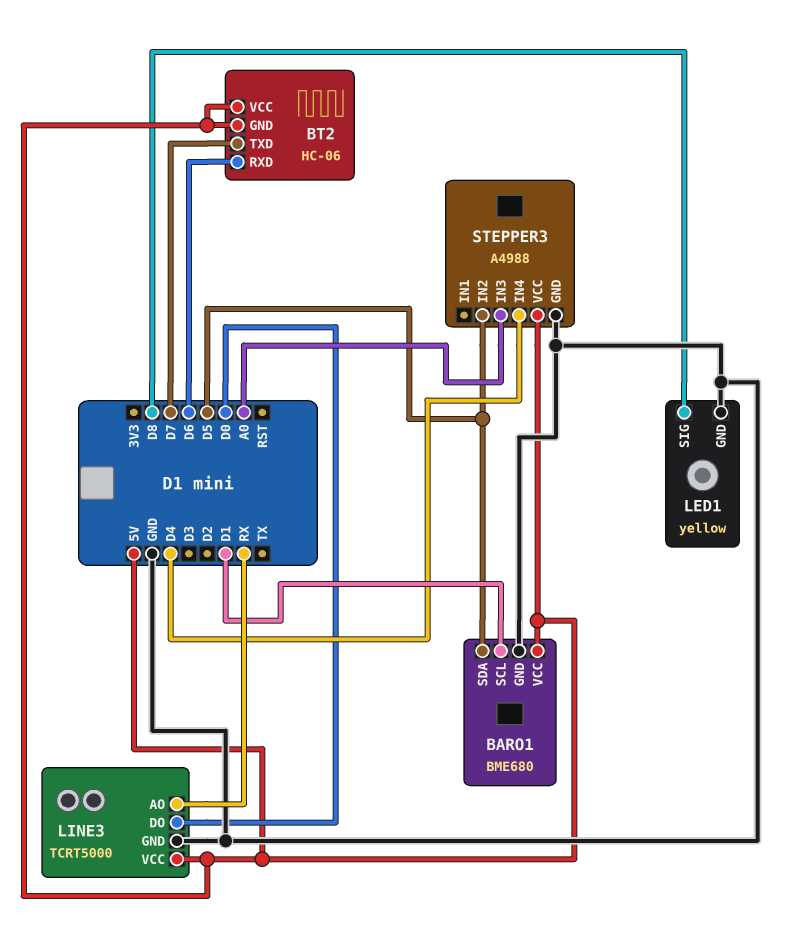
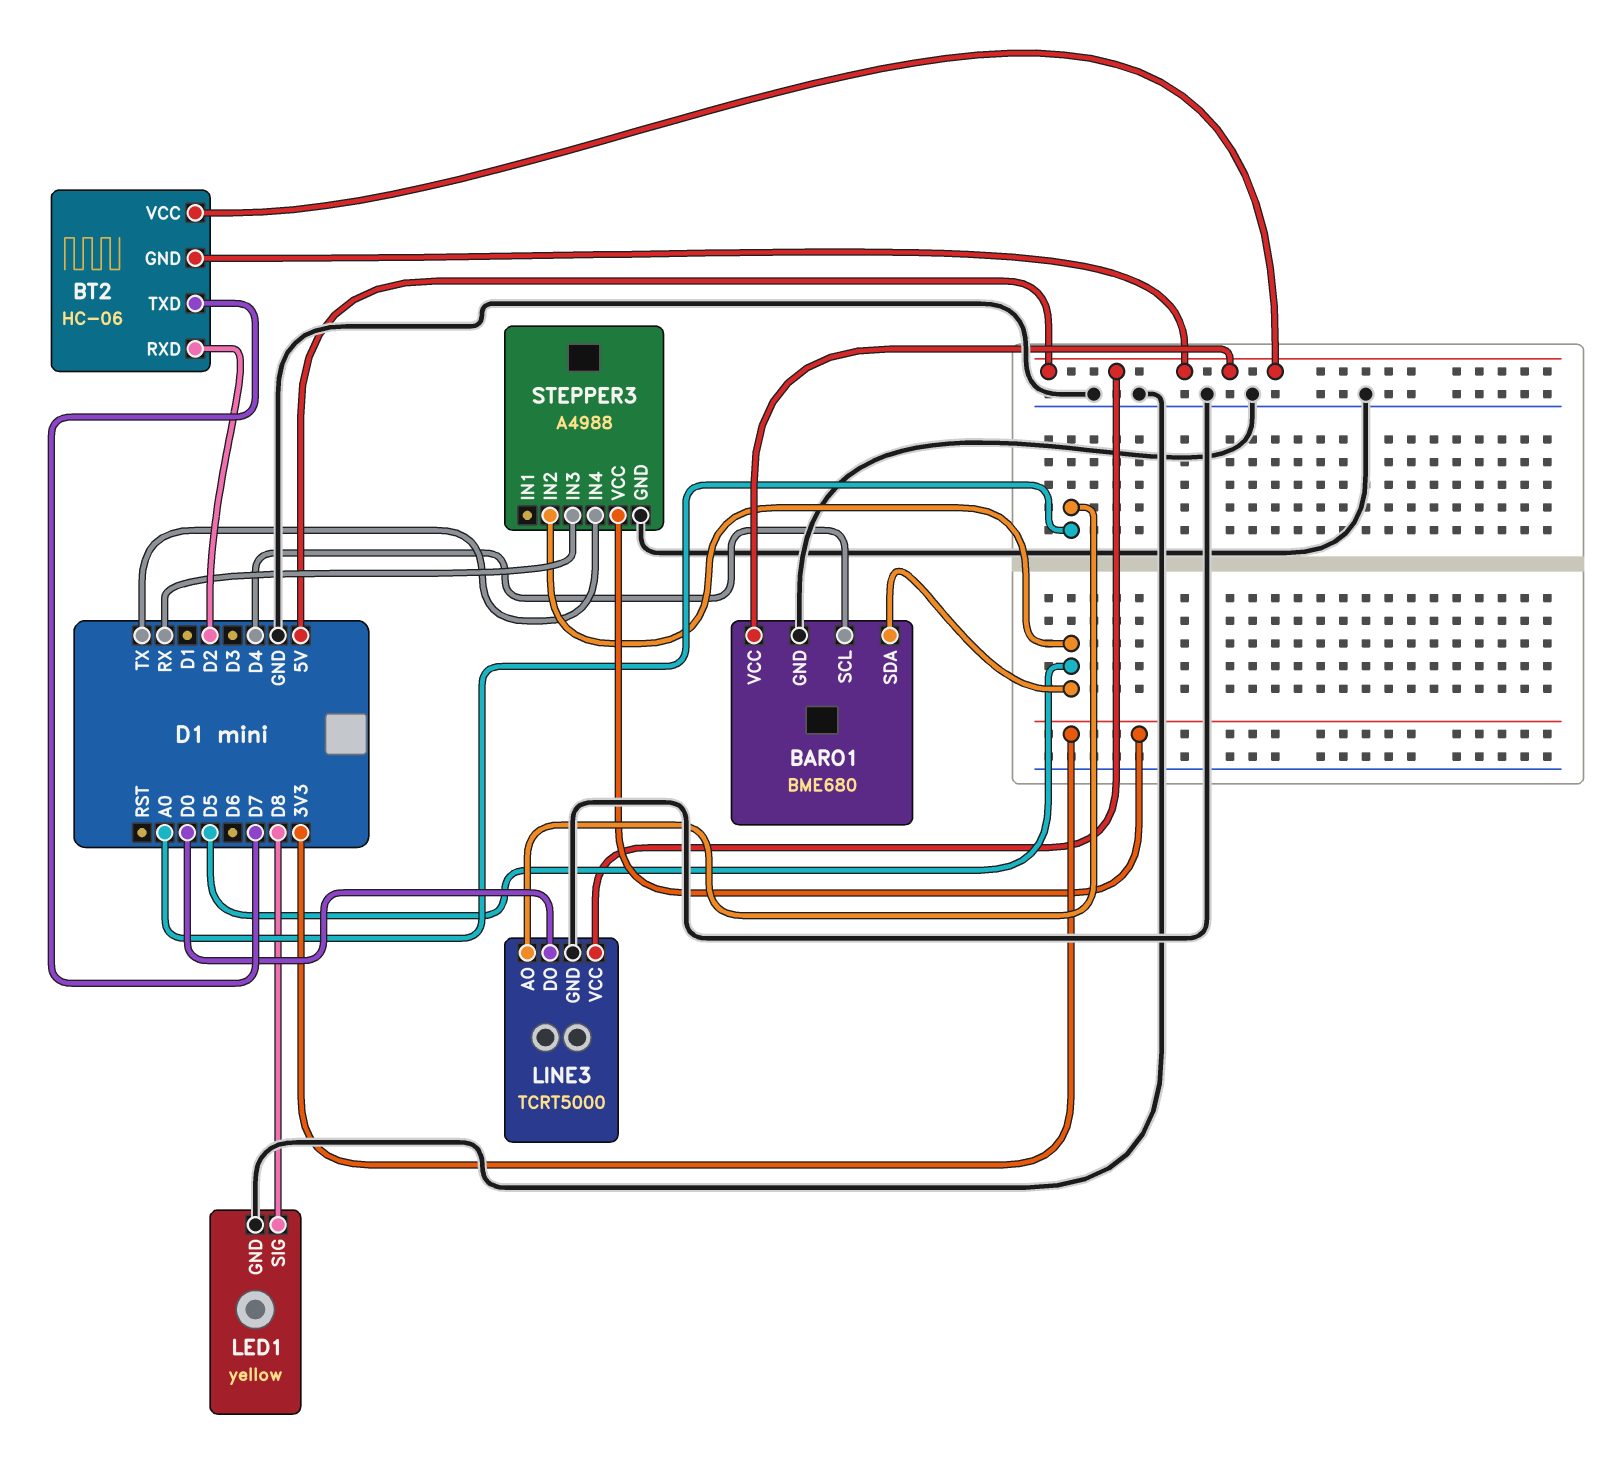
BARO1 pin SCL: D1 -> D4
BT2 pin RXD: D6 -> D2
LINE3 pin AO: RX -> A0
STEPPER3 pin IN3: A0 -> RX
STEPPER3 pin IN4: D4 -> TX
STEPPER3 pin VCC: 5V -> 3V3

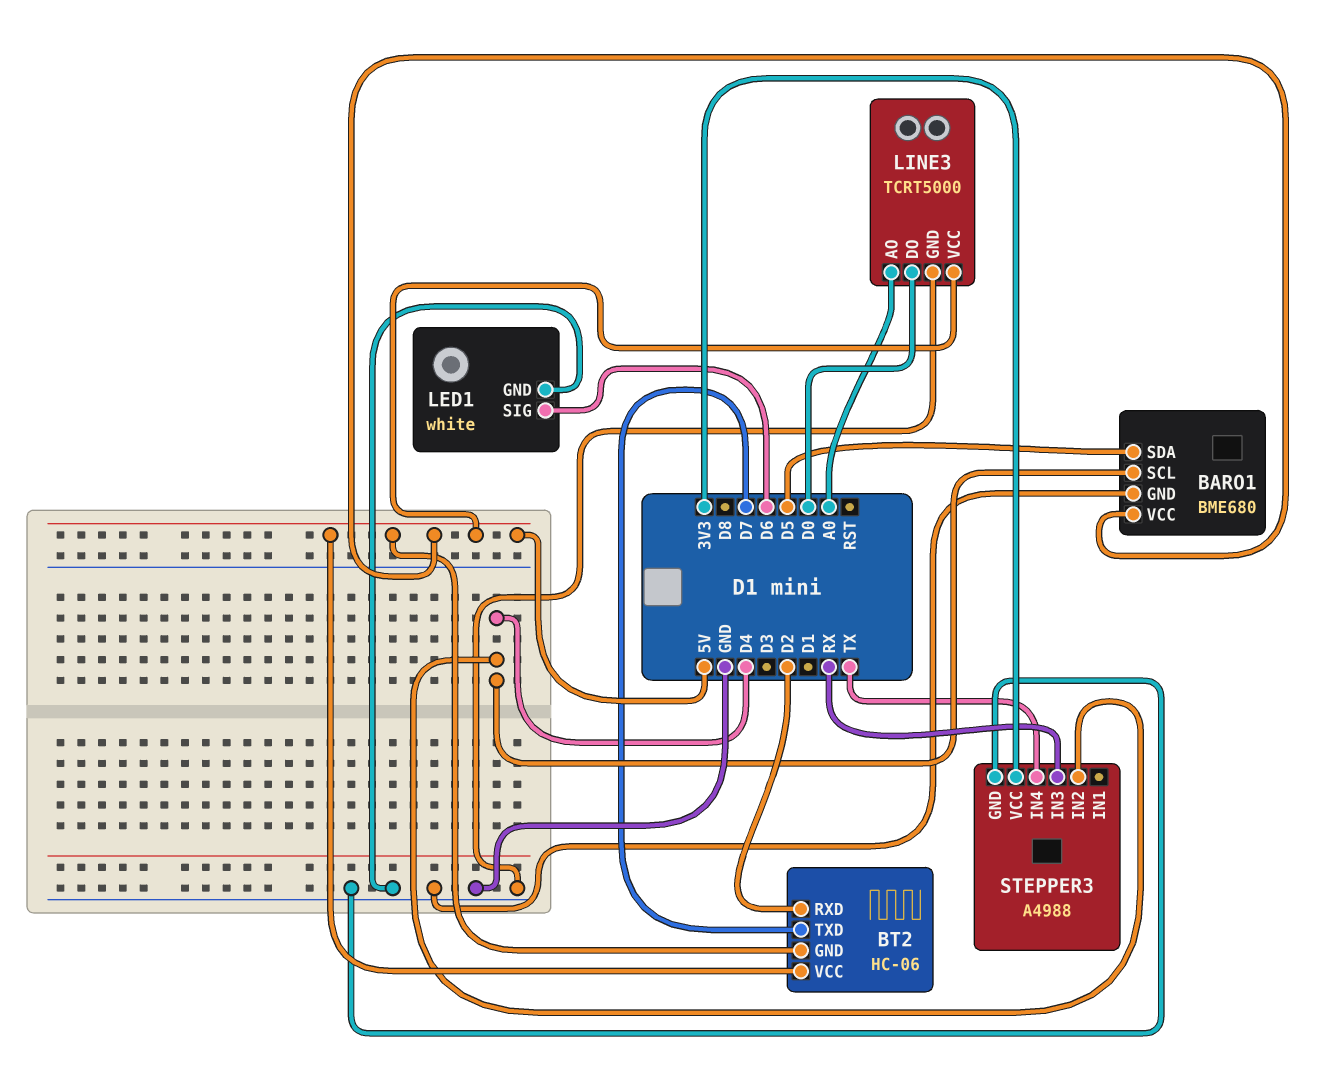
LED1: yellow -> white
LED1 pin SIG: D8 -> D6
STEPPER3 pin IN2: D5 -> D4

